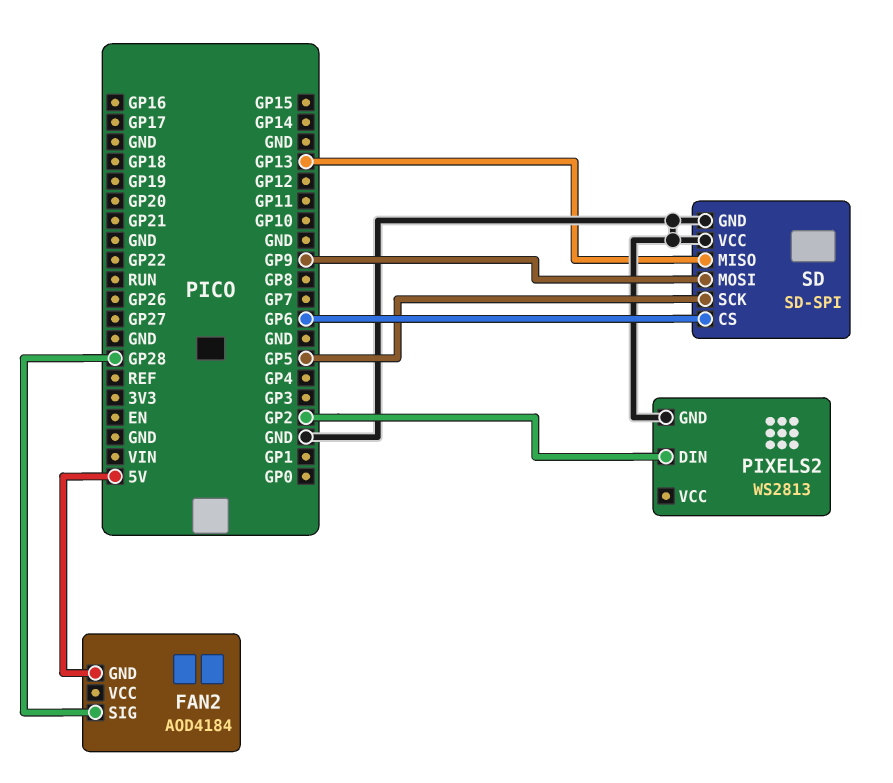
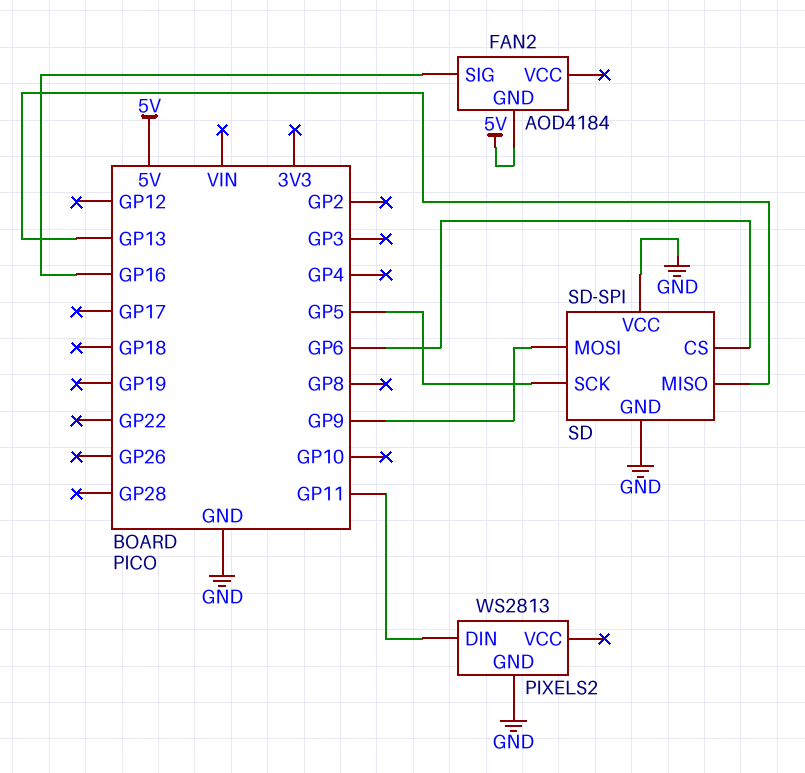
FAN2 pin SIG: GP28 -> GP16
PIXELS2 pin DIN: GP2 -> GP11

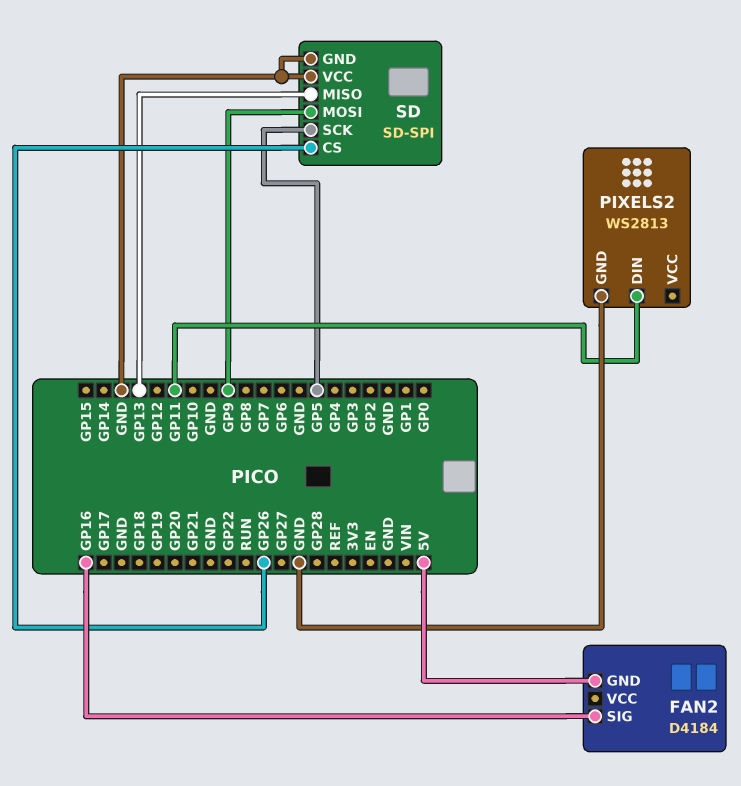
FAN2: AOD4184 -> D4184
SD pin CS: GP6 -> GP26

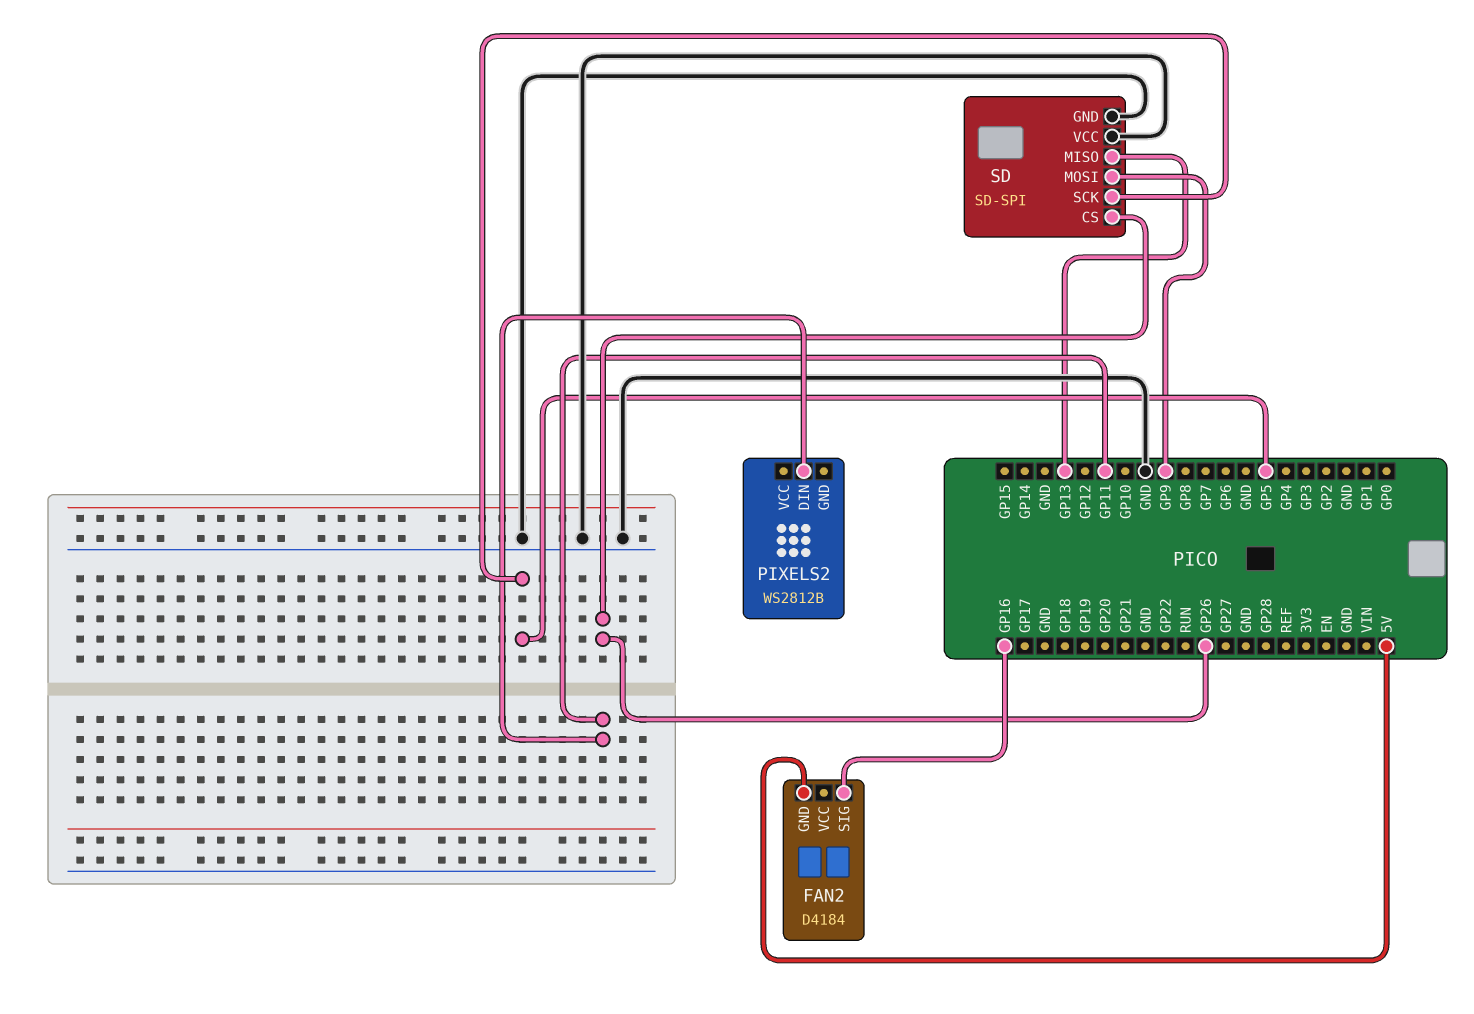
PIXELS2: WS2813 -> WS2812B
PIXELS2 pin GND: GND -> none

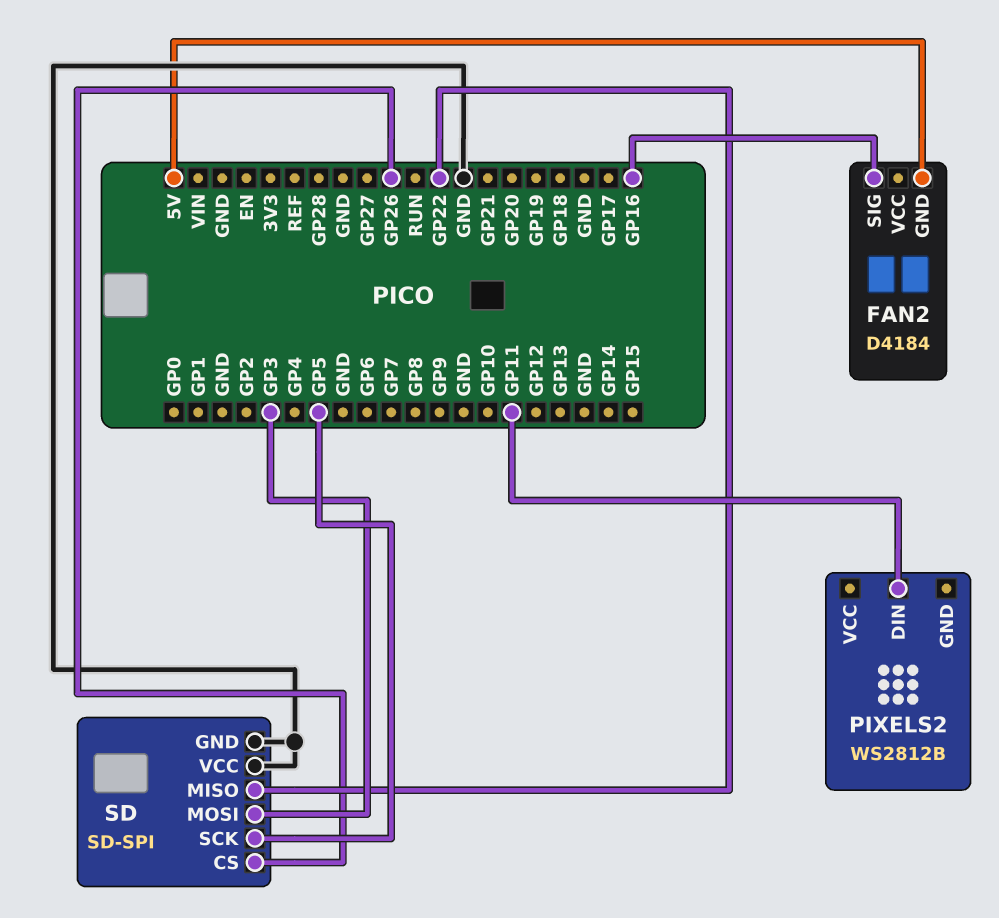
SD pin MISO: GP13 -> GP22
SD pin MOSI: GP9 -> GP3

